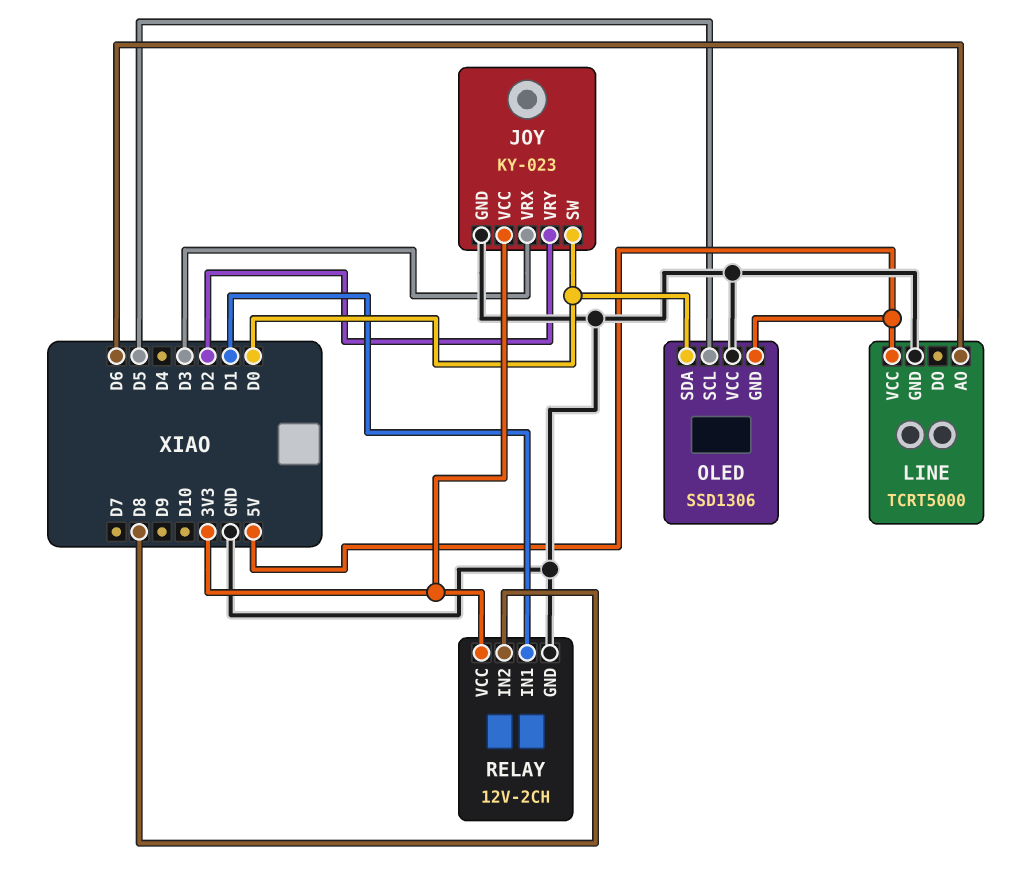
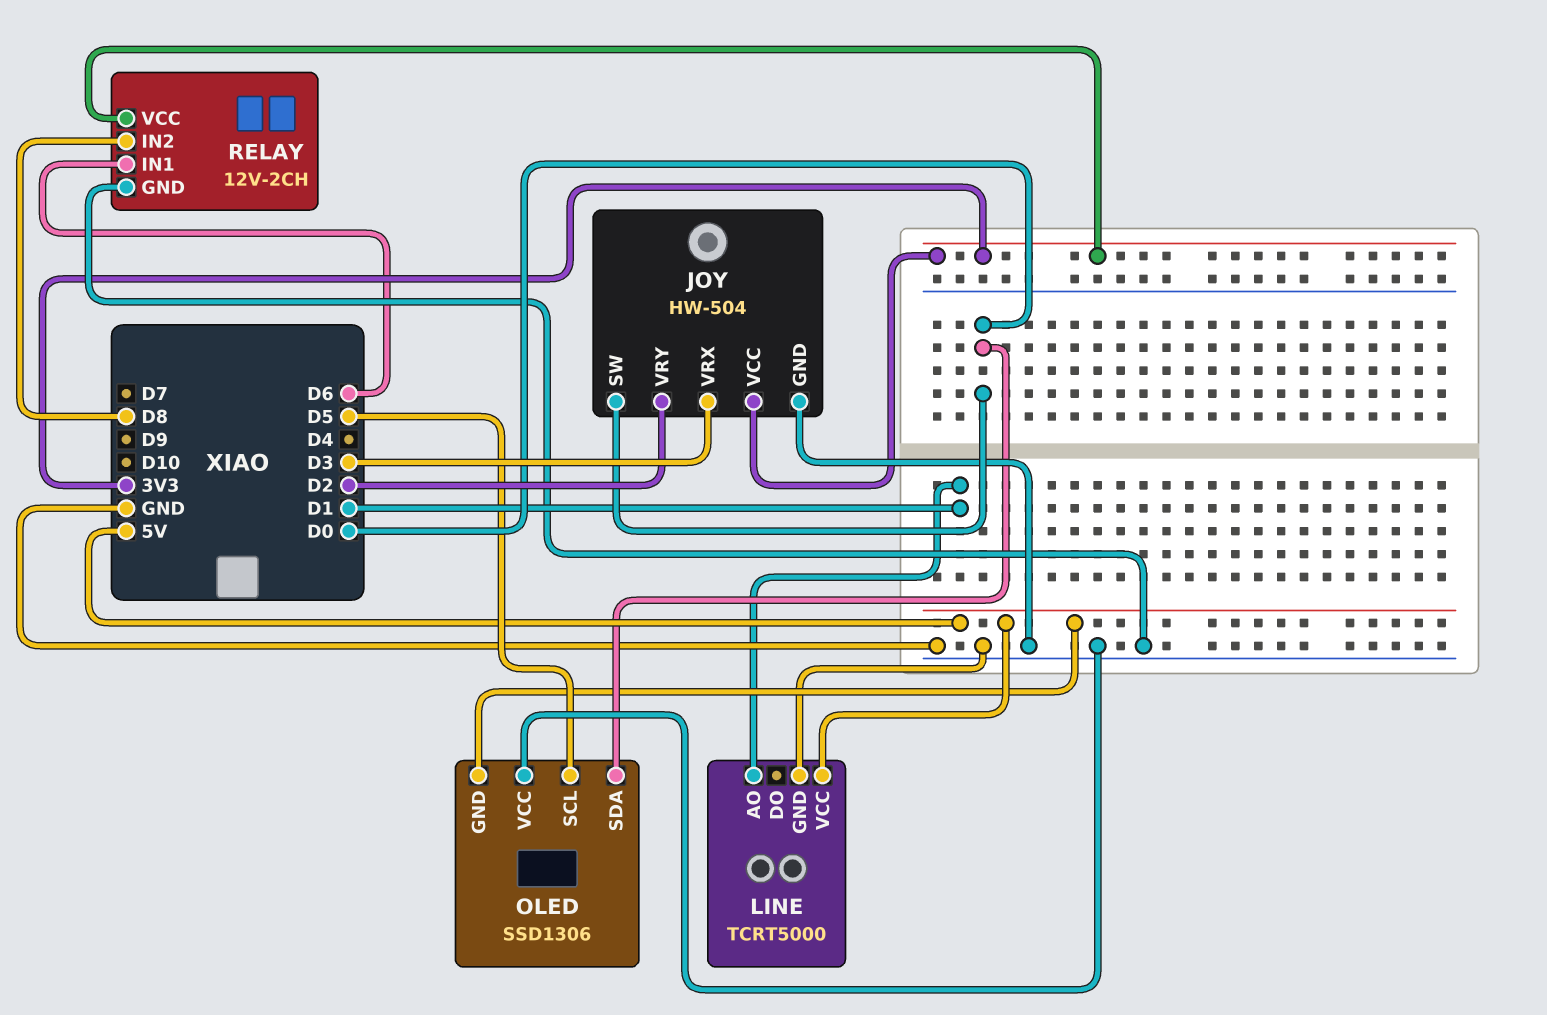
JOY: KY-023 -> HW-504
LINE pin AO: D6 -> D1
RELAY pin IN1: D1 -> D6

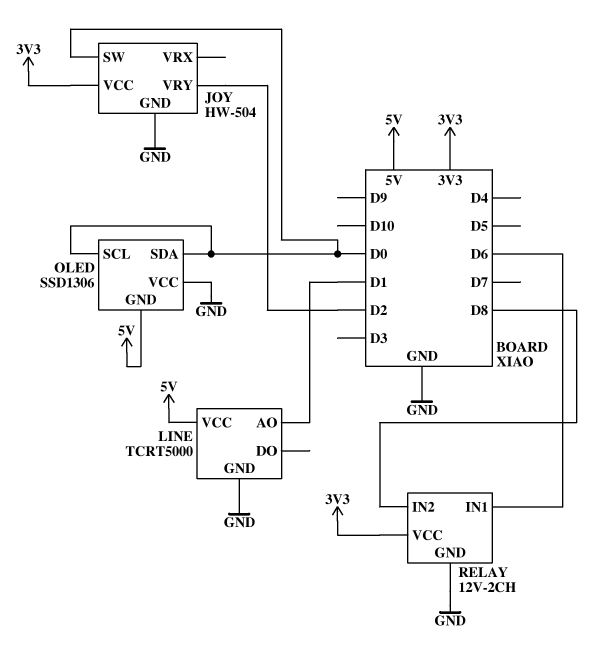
JOY pin VRX: D3 -> none
OLED pin SCL: D5 -> D0

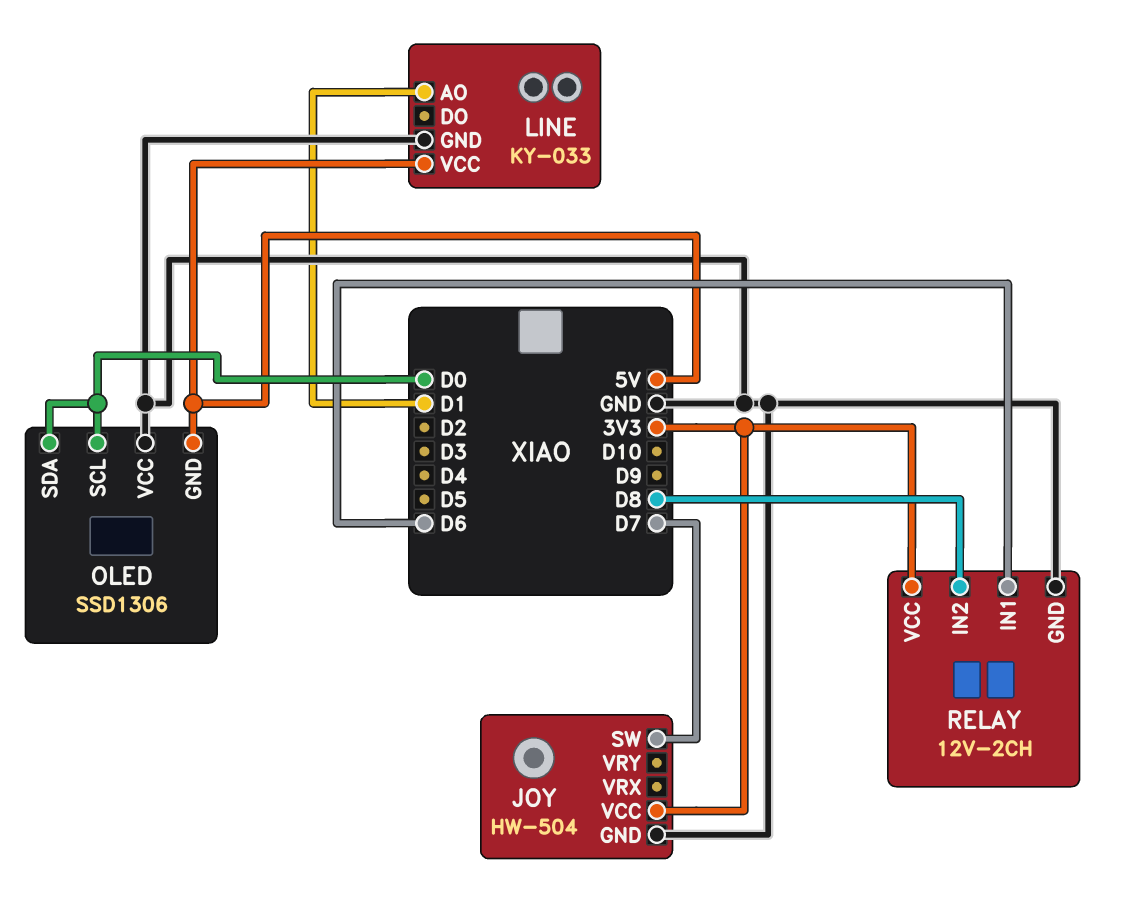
JOY pin SW: D0 -> D7
JOY pin VRY: D2 -> none
LINE: TCRT5000 -> KY-033

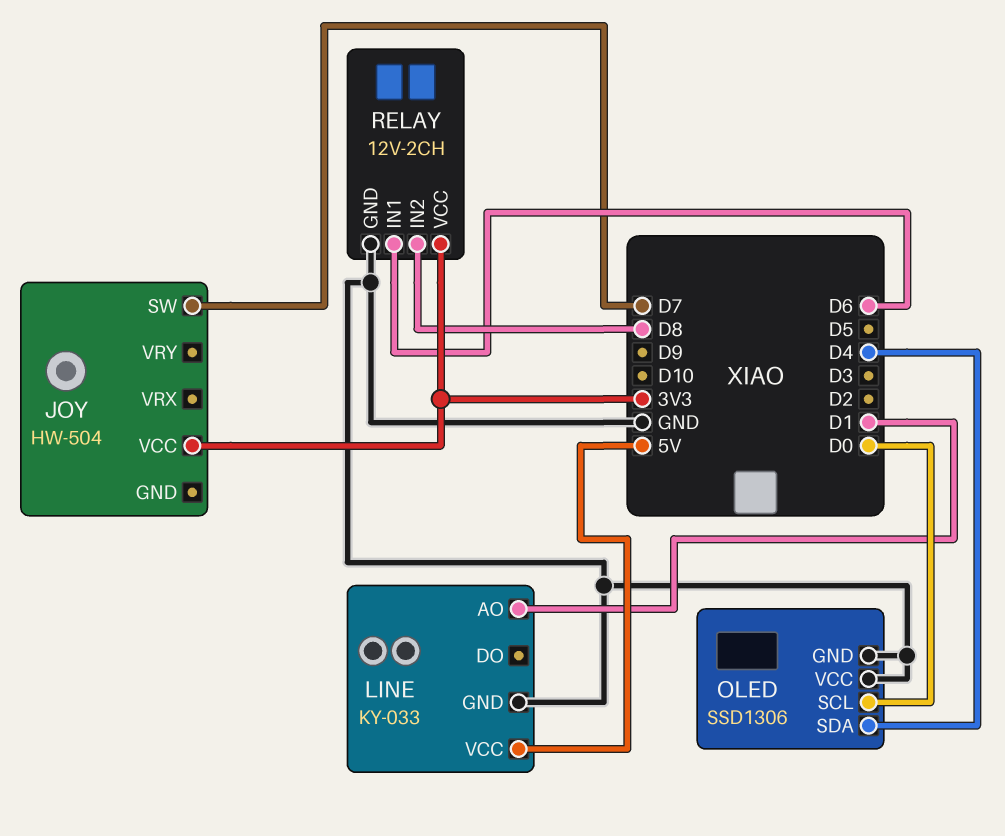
JOY pin GND: GND -> none
OLED pin GND: 5V -> GND
OLED pin SDA: D0 -> D4

